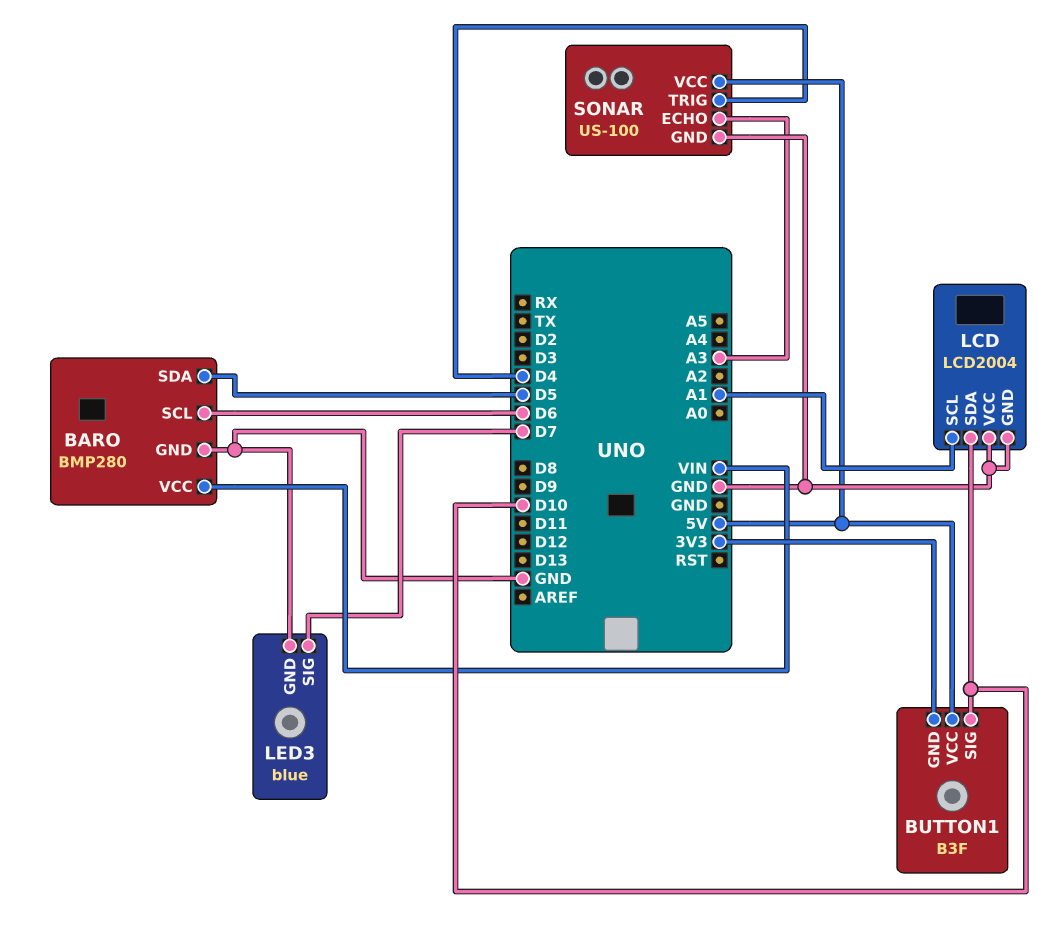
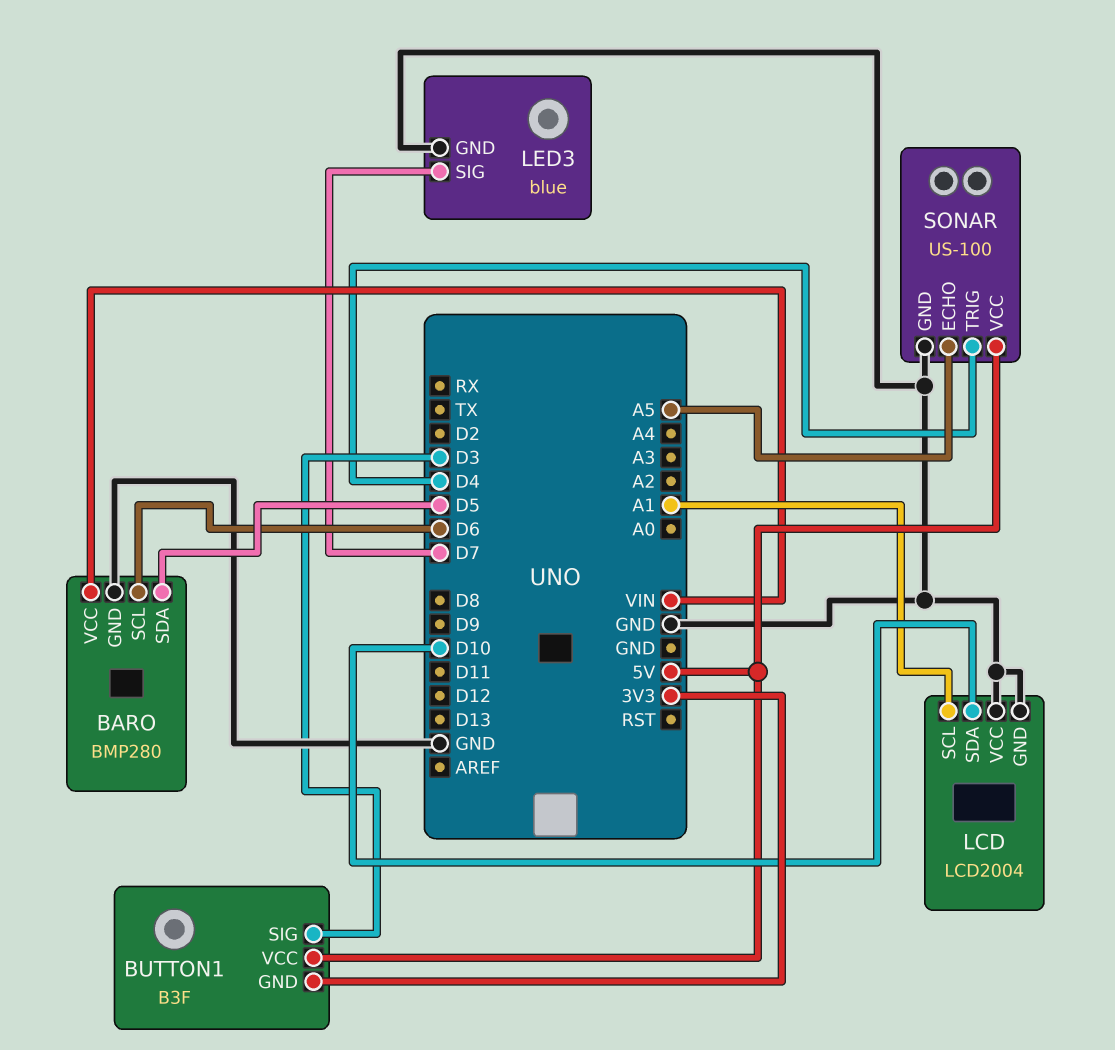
BUTTON1 pin SIG: D10 -> D3
SONAR pin ECHO: A3 -> A5

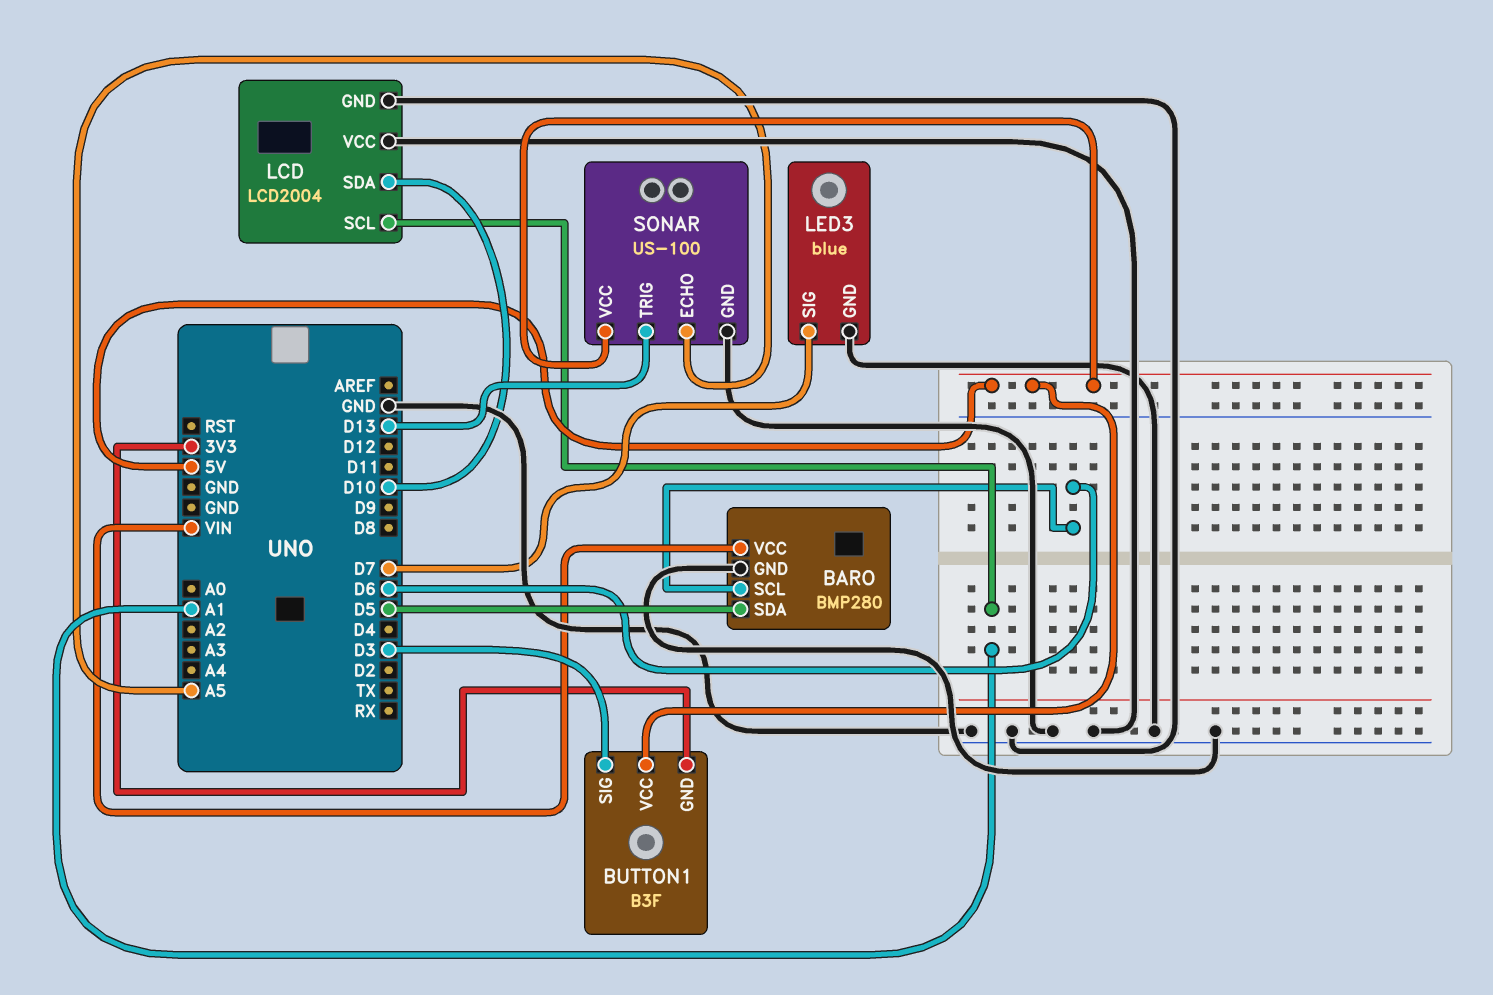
SONAR pin TRIG: D4 -> D13

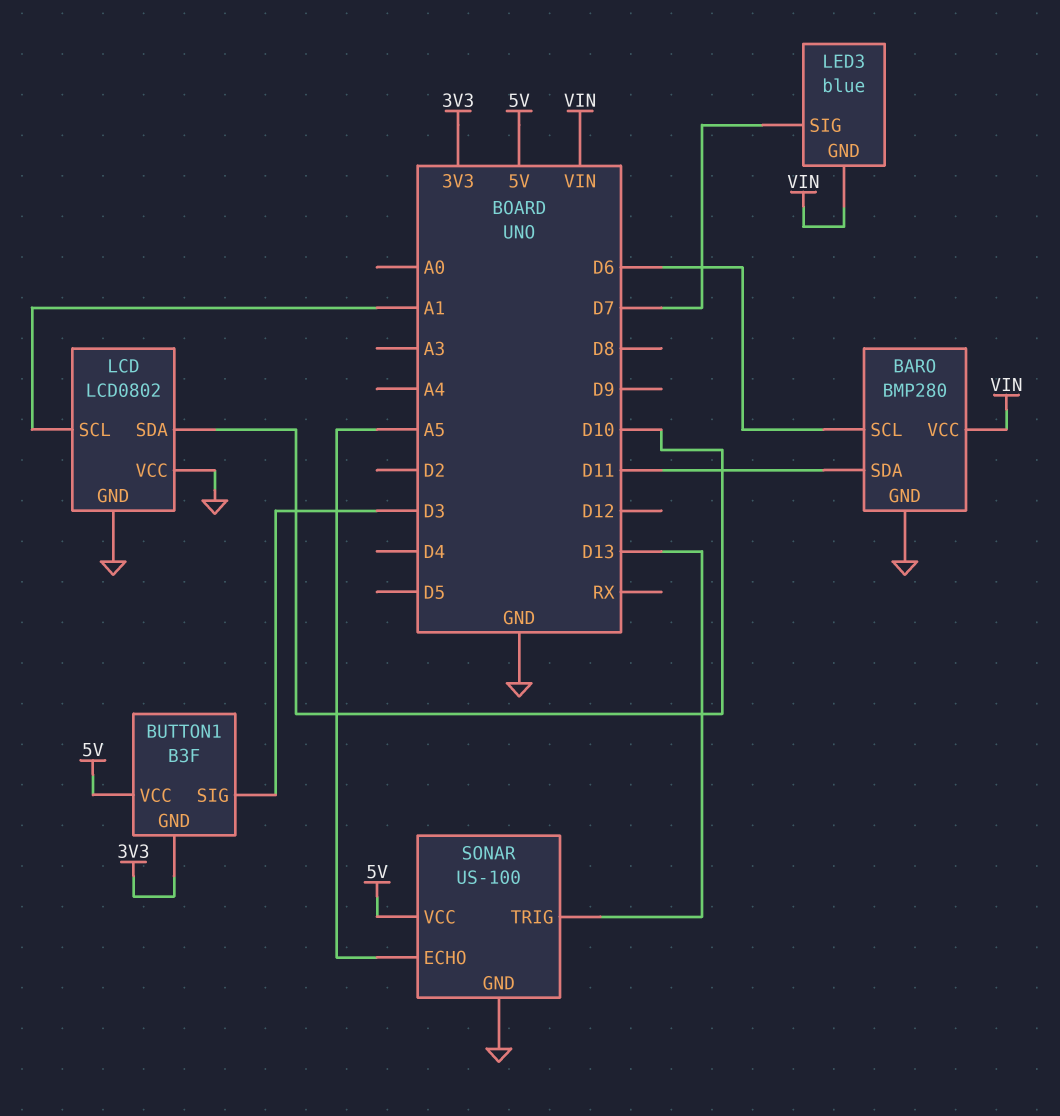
BARO pin SDA: D5 -> D11
LCD: LCD2004 -> LCD0802
LED3 pin GND: GND -> VIN

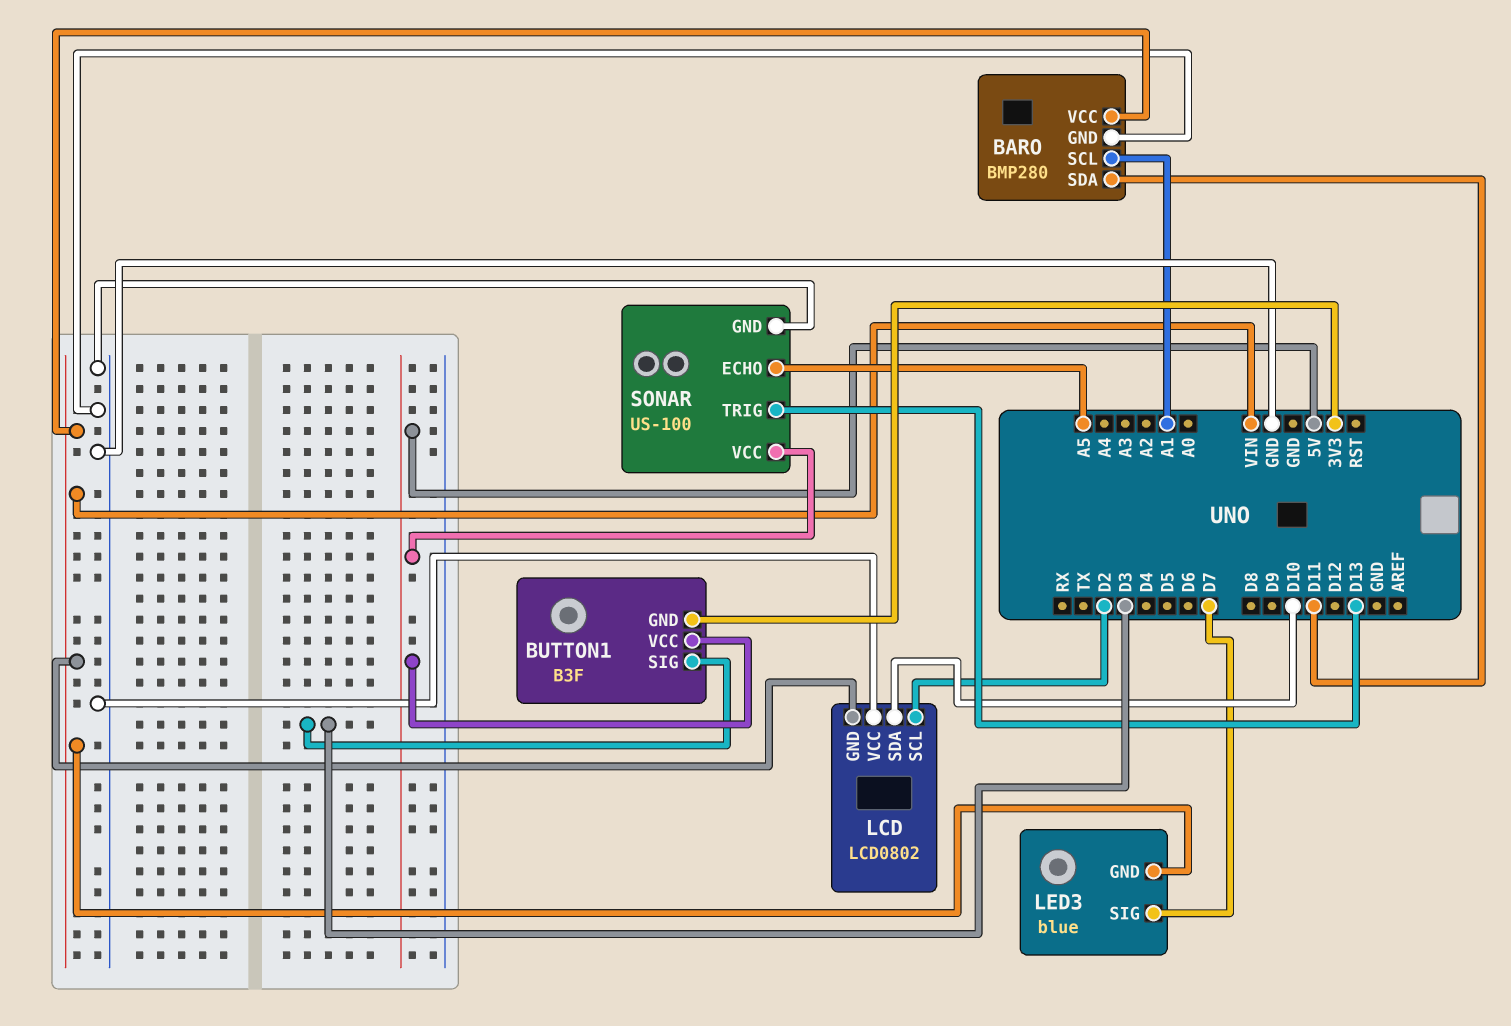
BARO pin SCL: D6 -> A1
LCD pin GND: GND -> VIN
LCD pin SCL: A1 -> D2

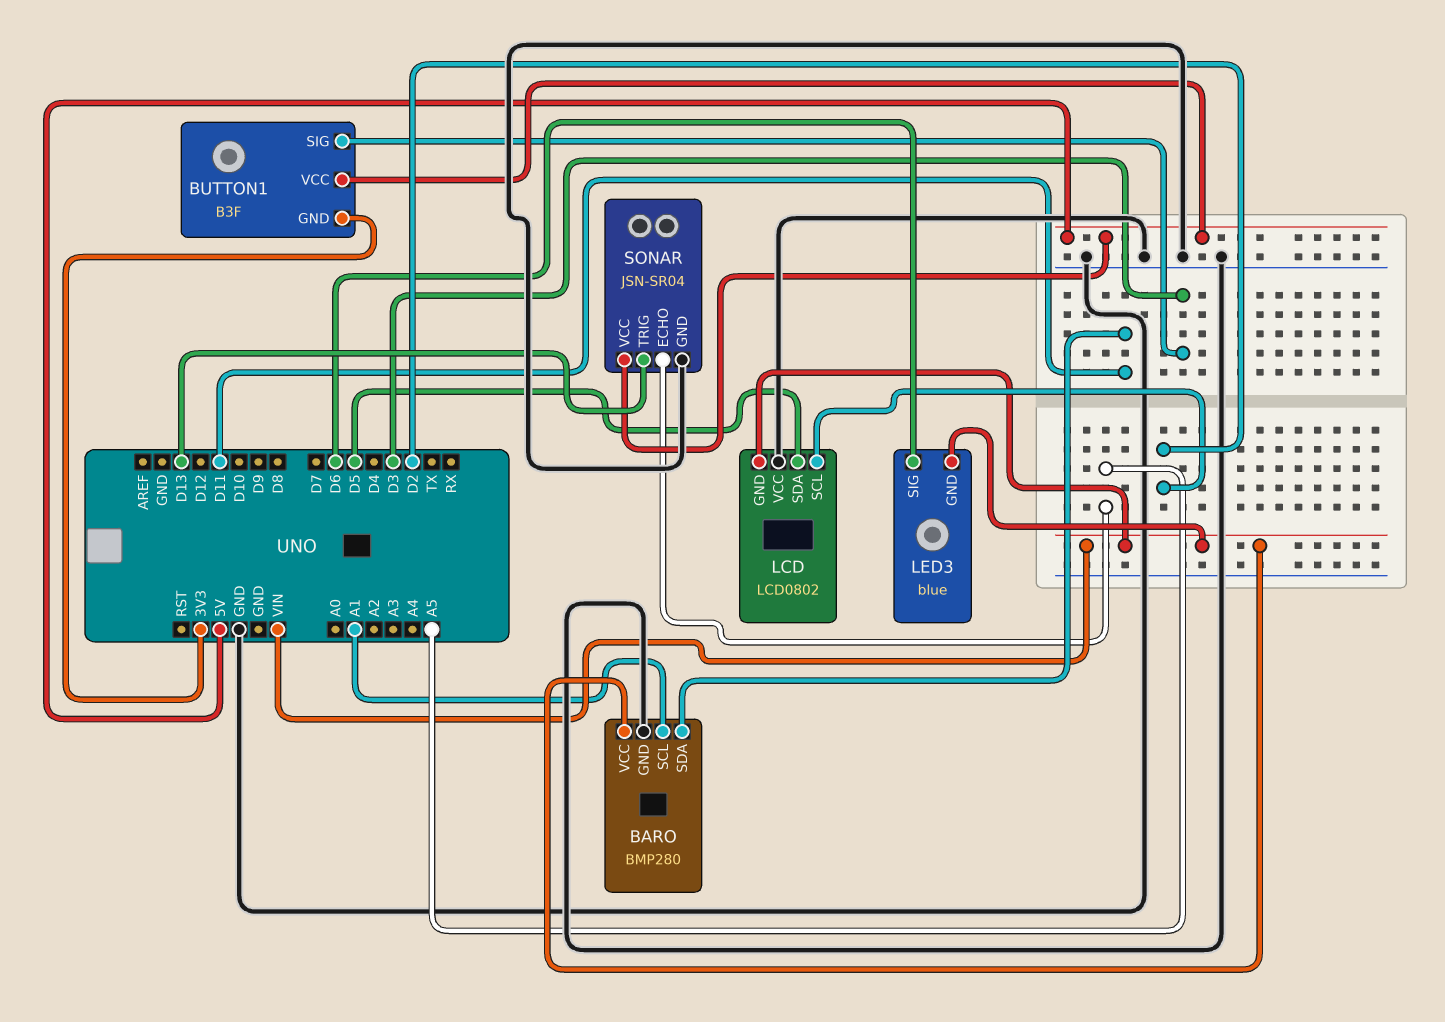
LCD pin SDA: D10 -> D5
LED3 pin SIG: D7 -> D6
SONAR: US-100 -> JSN-SR04

